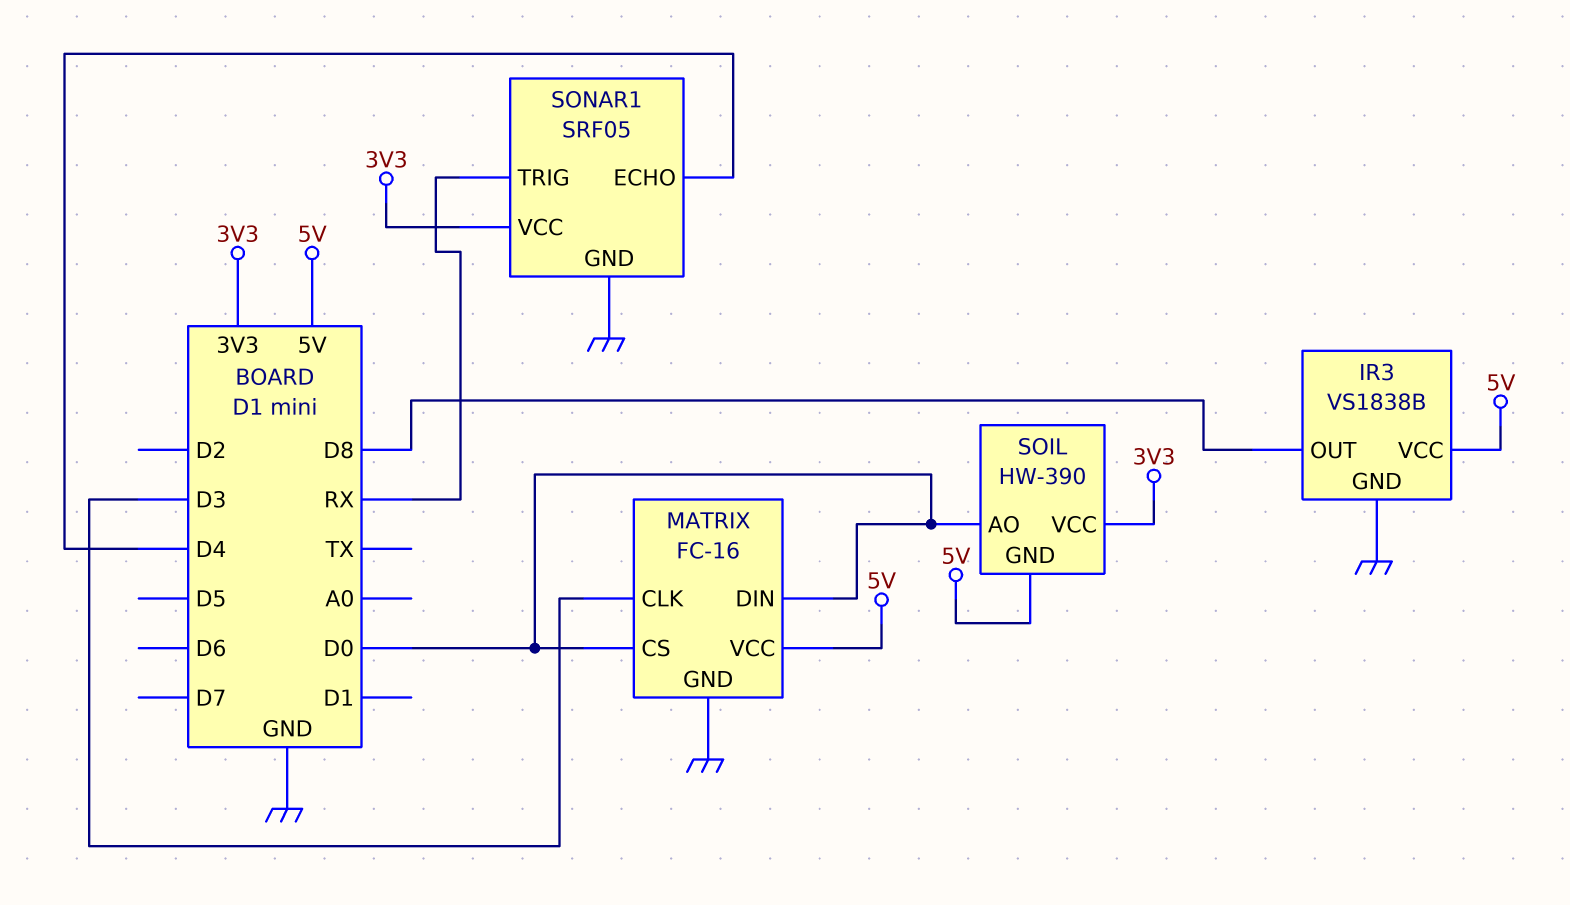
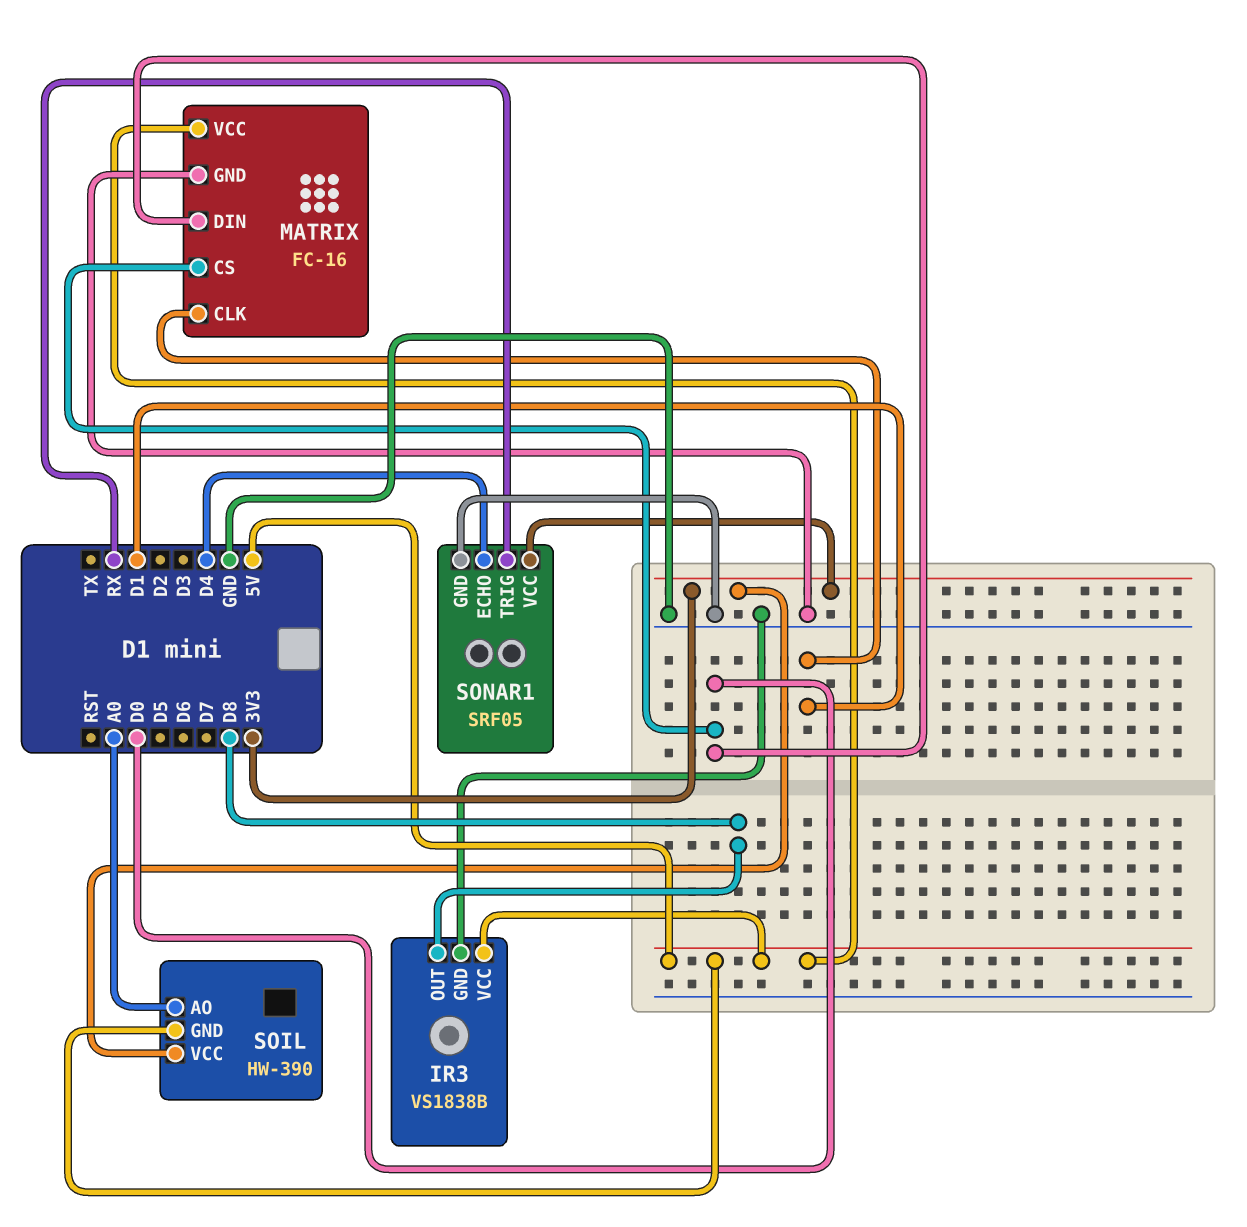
MATRIX pin CLK: D3 -> D1
SOIL pin AO: D0 -> A0

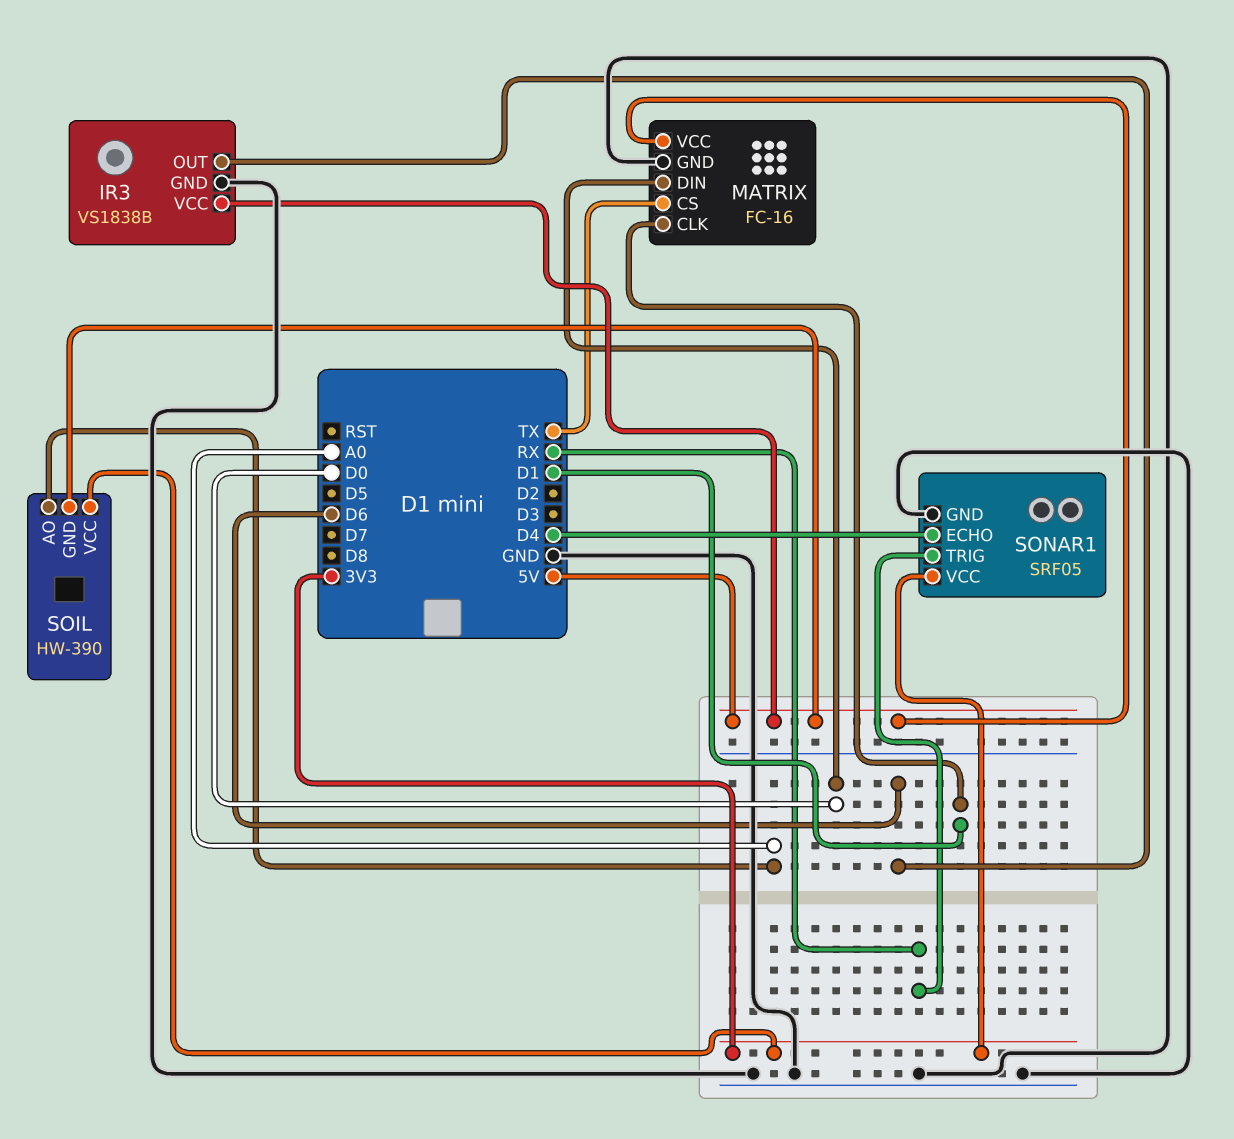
IR3 pin OUT: D8 -> D6
MATRIX pin CS: D0 -> TX

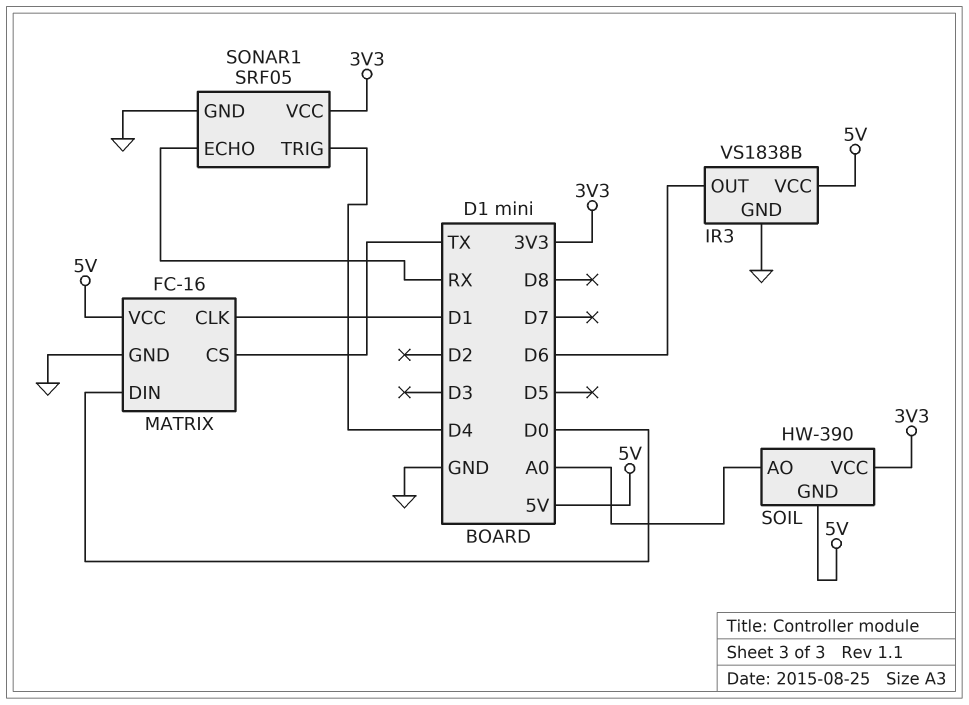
SONAR1 pin ECHO: D4 -> RX
SONAR1 pin TRIG: RX -> D4

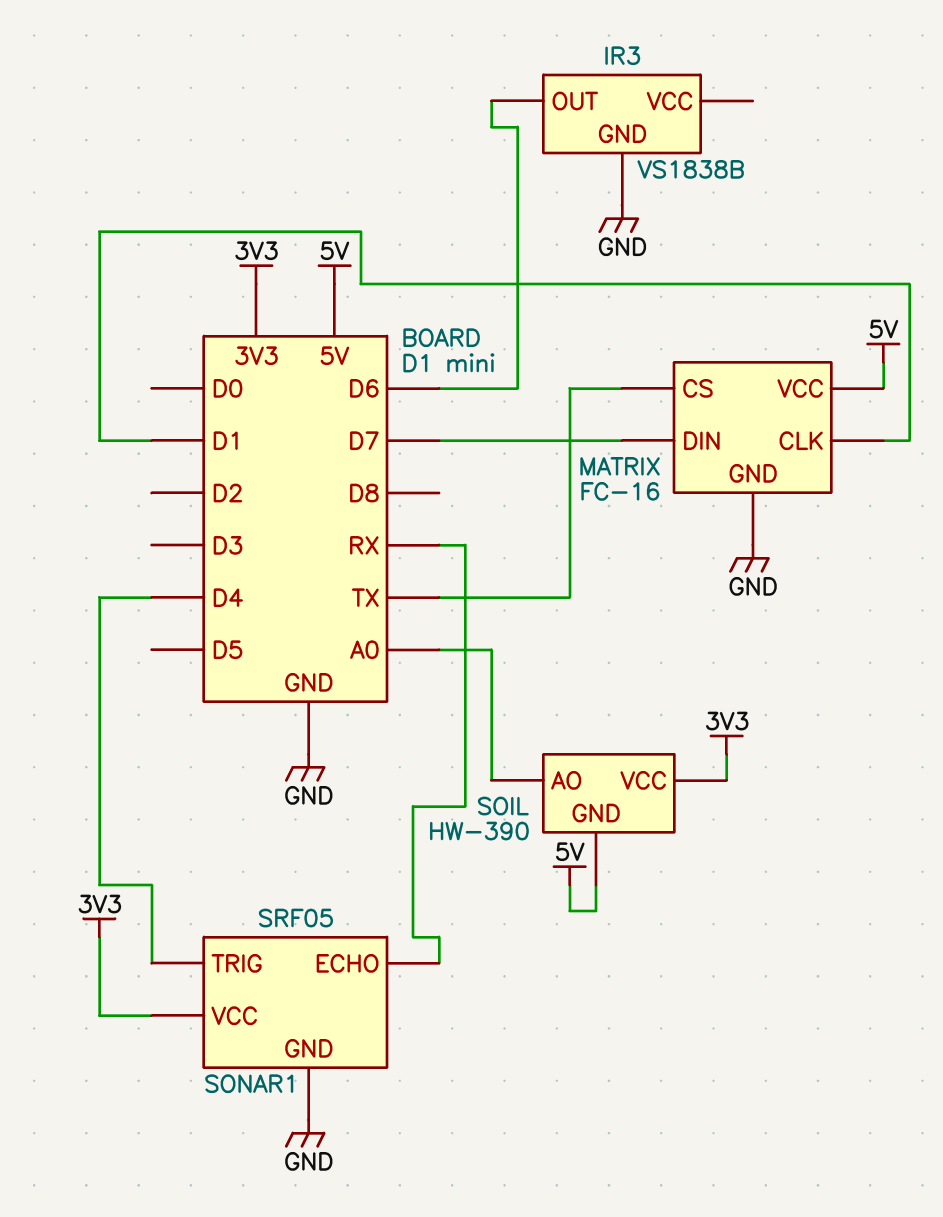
IR3 pin VCC: 5V -> none
MATRIX pin DIN: D0 -> D7

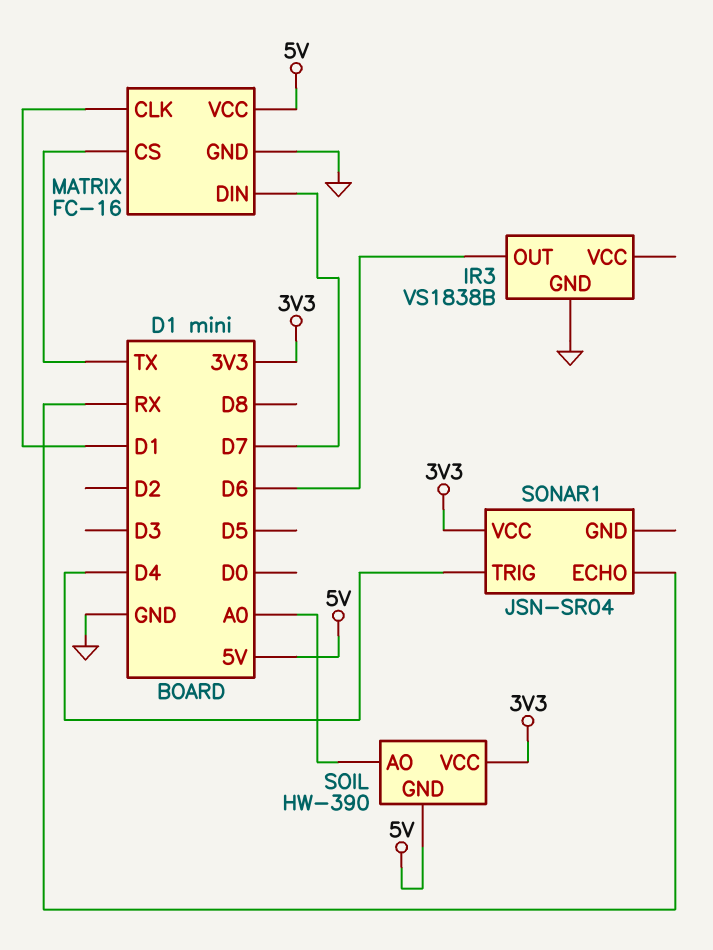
SONAR1: SRF05 -> JSN-SR04
SONAR1 pin GND: GND -> none

